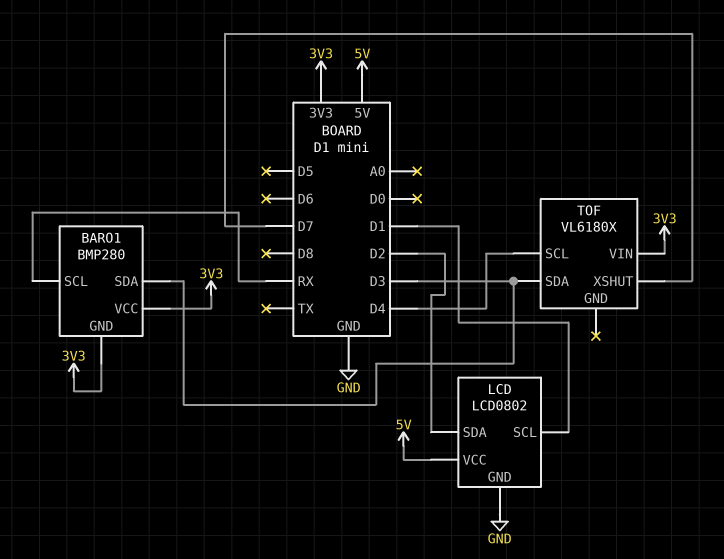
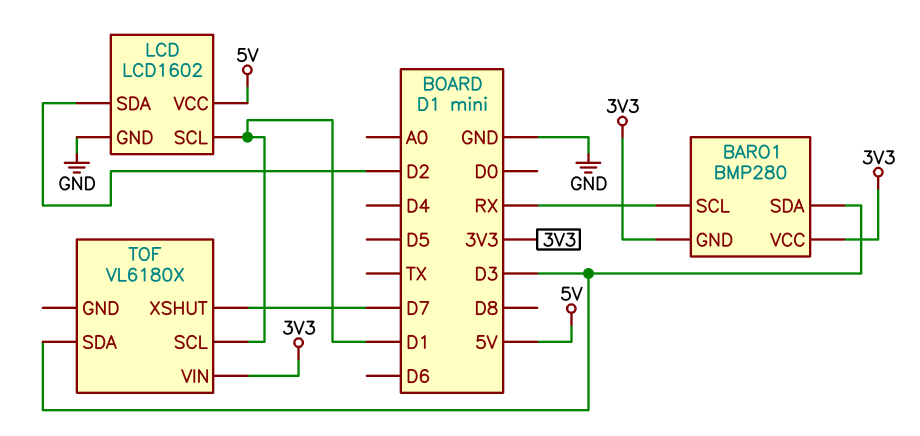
LCD: LCD0802 -> LCD1602
TOF pin SCL: D4 -> D1

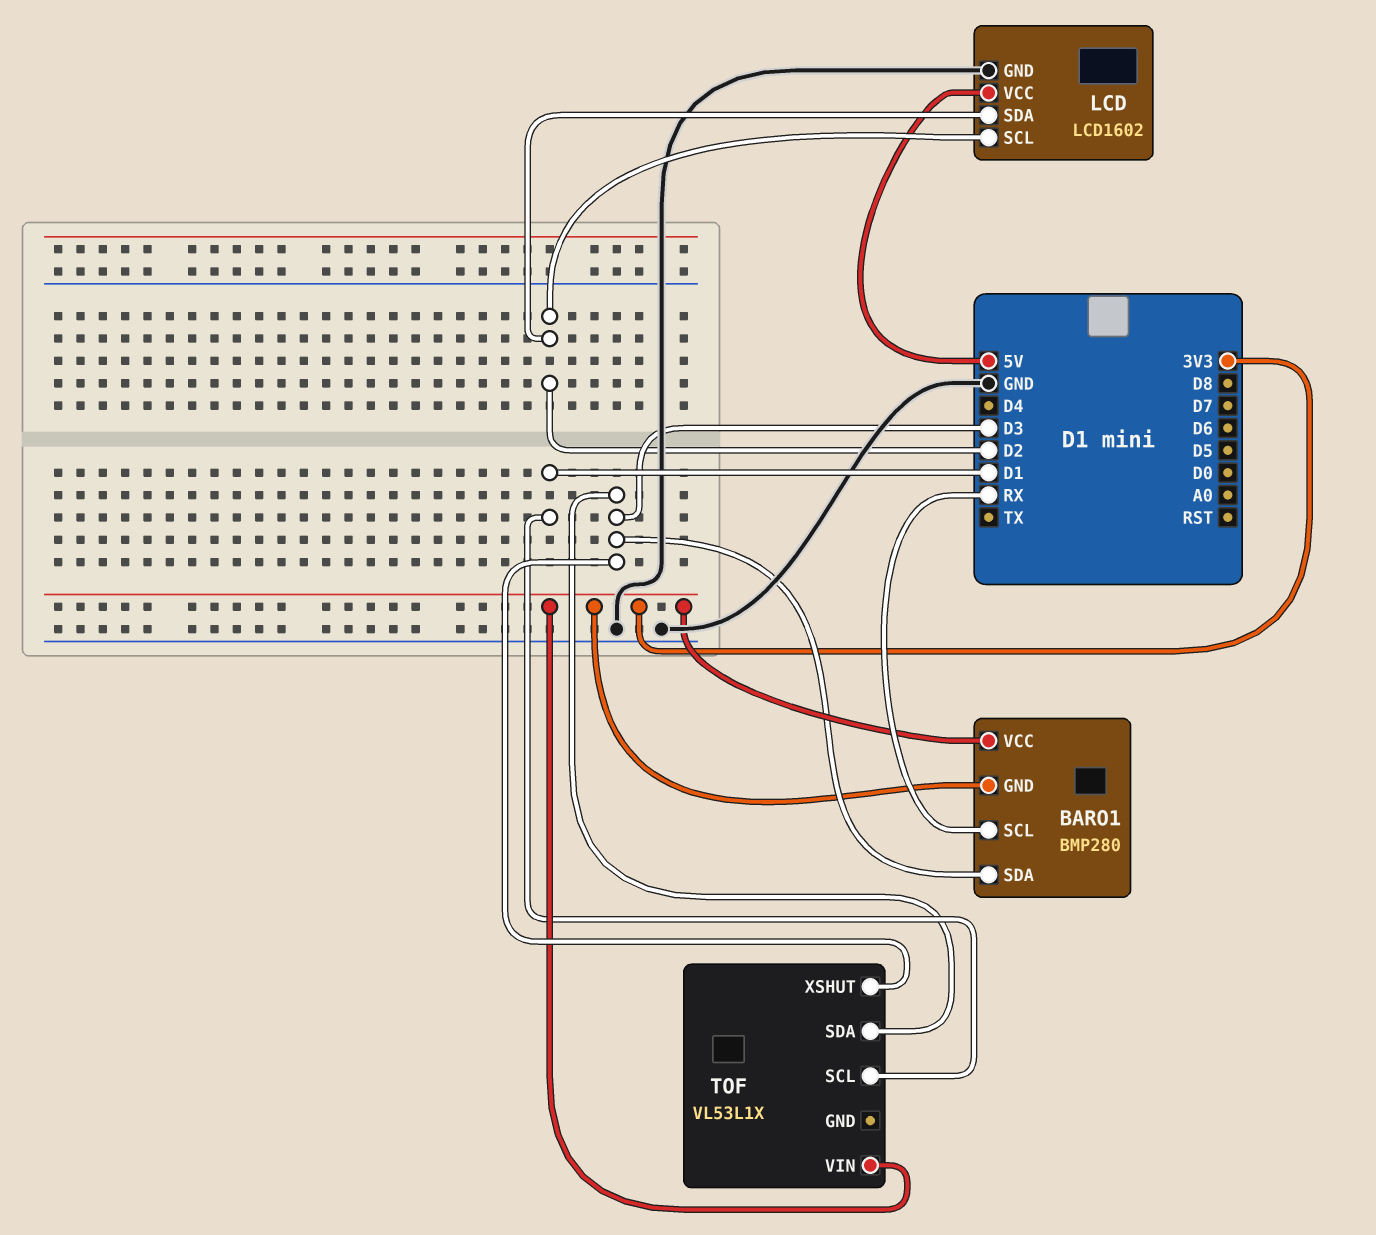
LCD pin SCL: D1 -> D2
TOF: VL6180X -> VL53L1X
TOF pin XSHUT: D7 -> D3

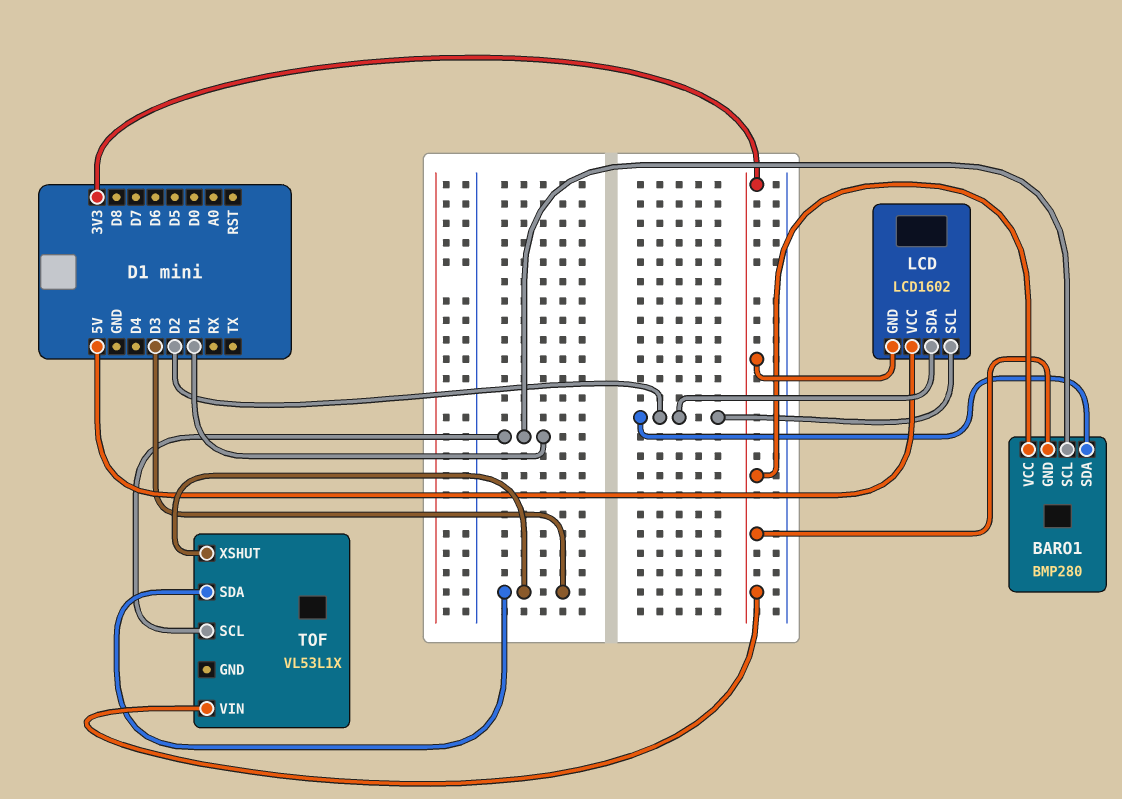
BARO1 pin SCL: RX -> D1
BARO1 pin SDA: D3 -> D2
LCD pin GND: GND -> 3V3

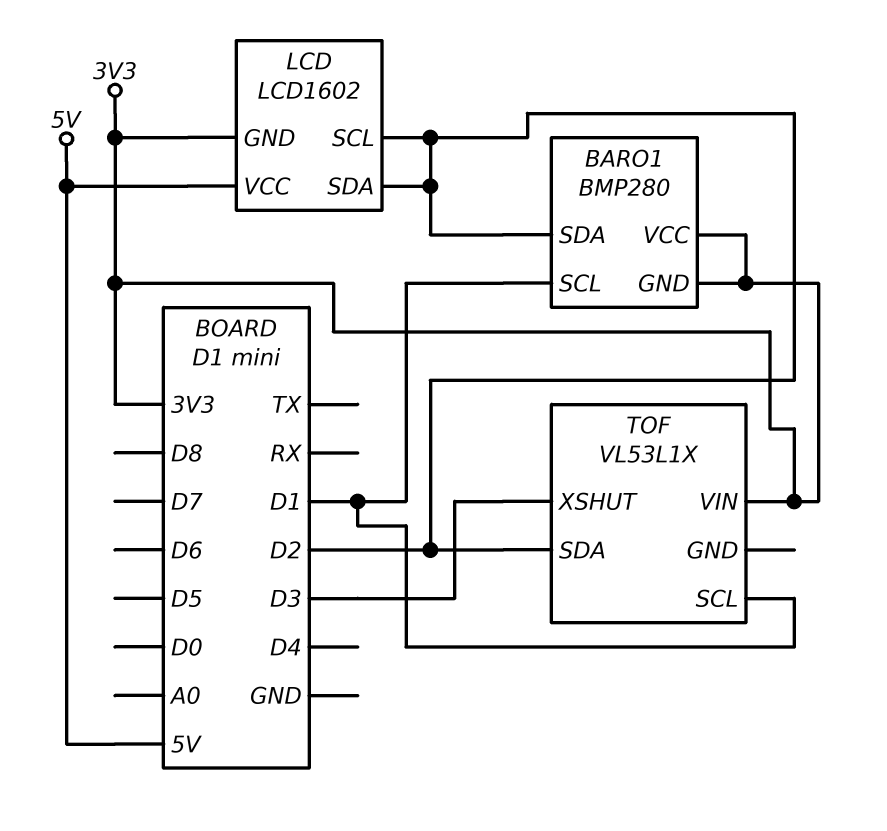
TOF pin SDA: D3 -> D2

